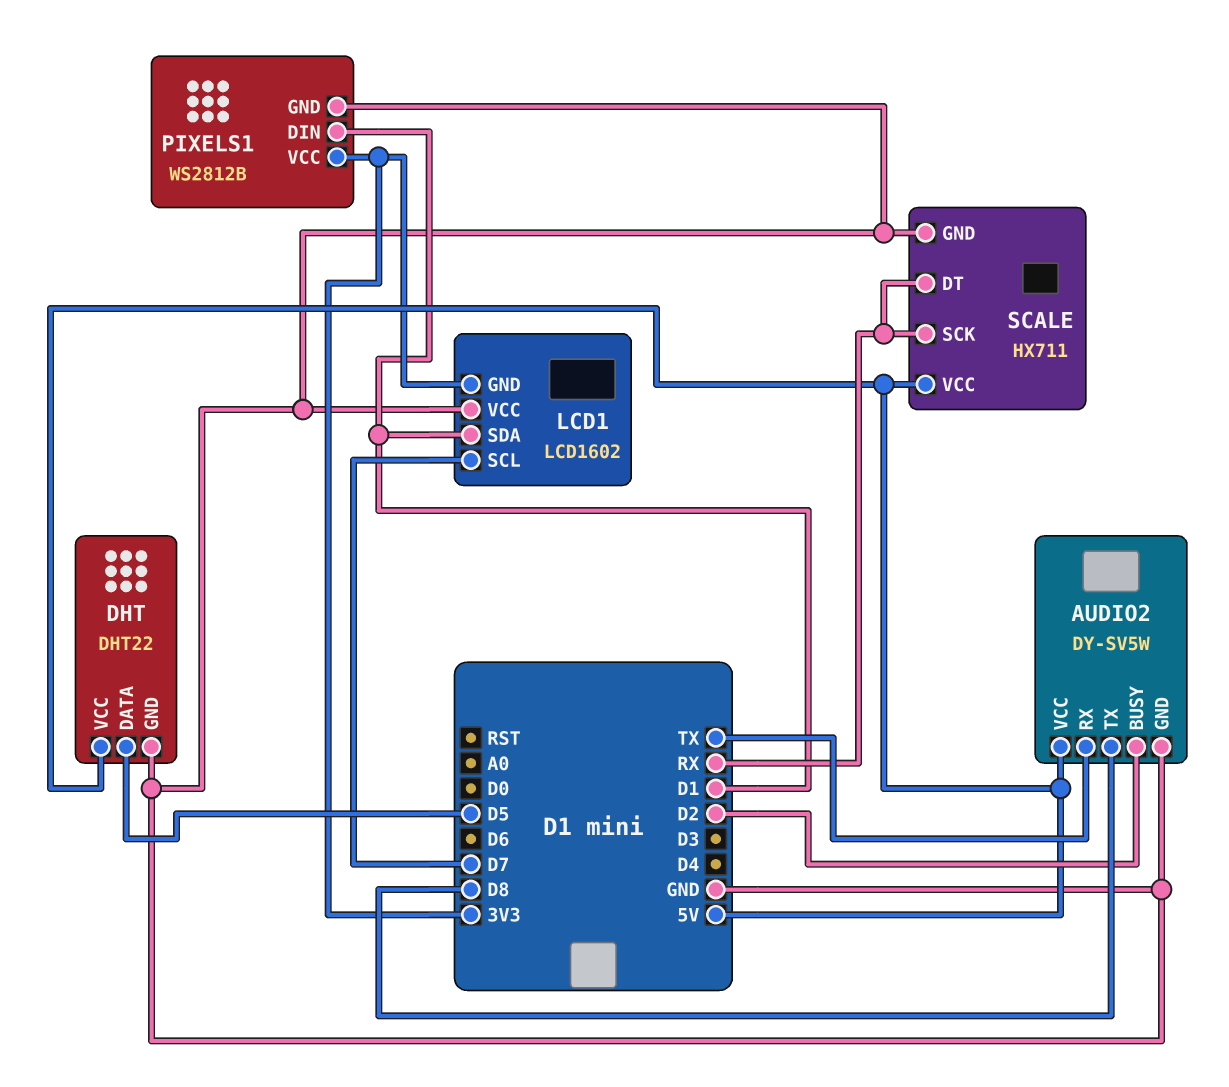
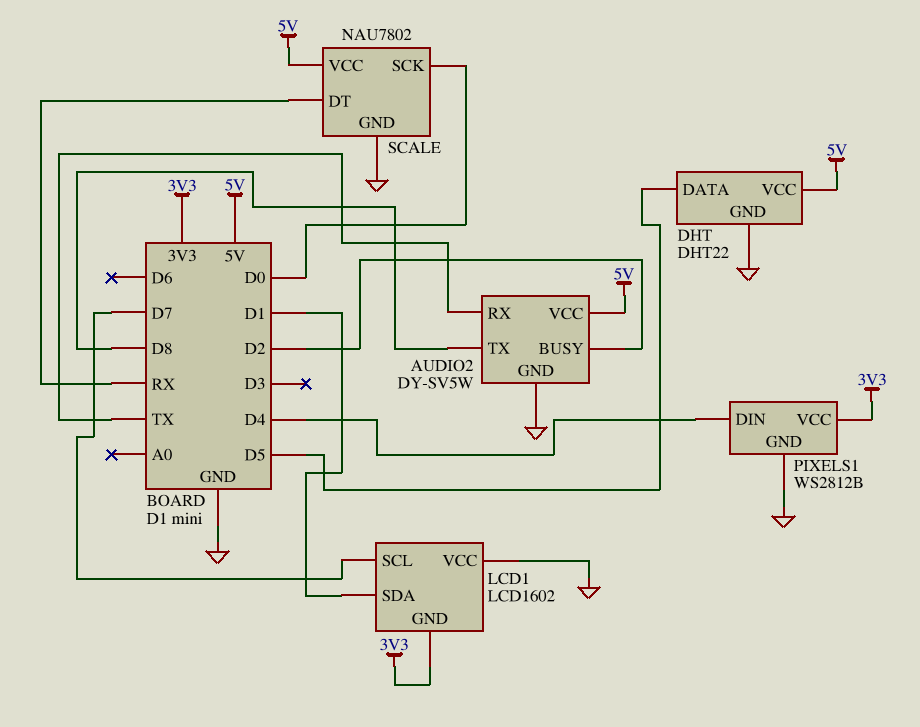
PIXELS1 pin DIN: D1 -> D4
SCALE: HX711 -> NAU7802
SCALE pin SCK: RX -> D0

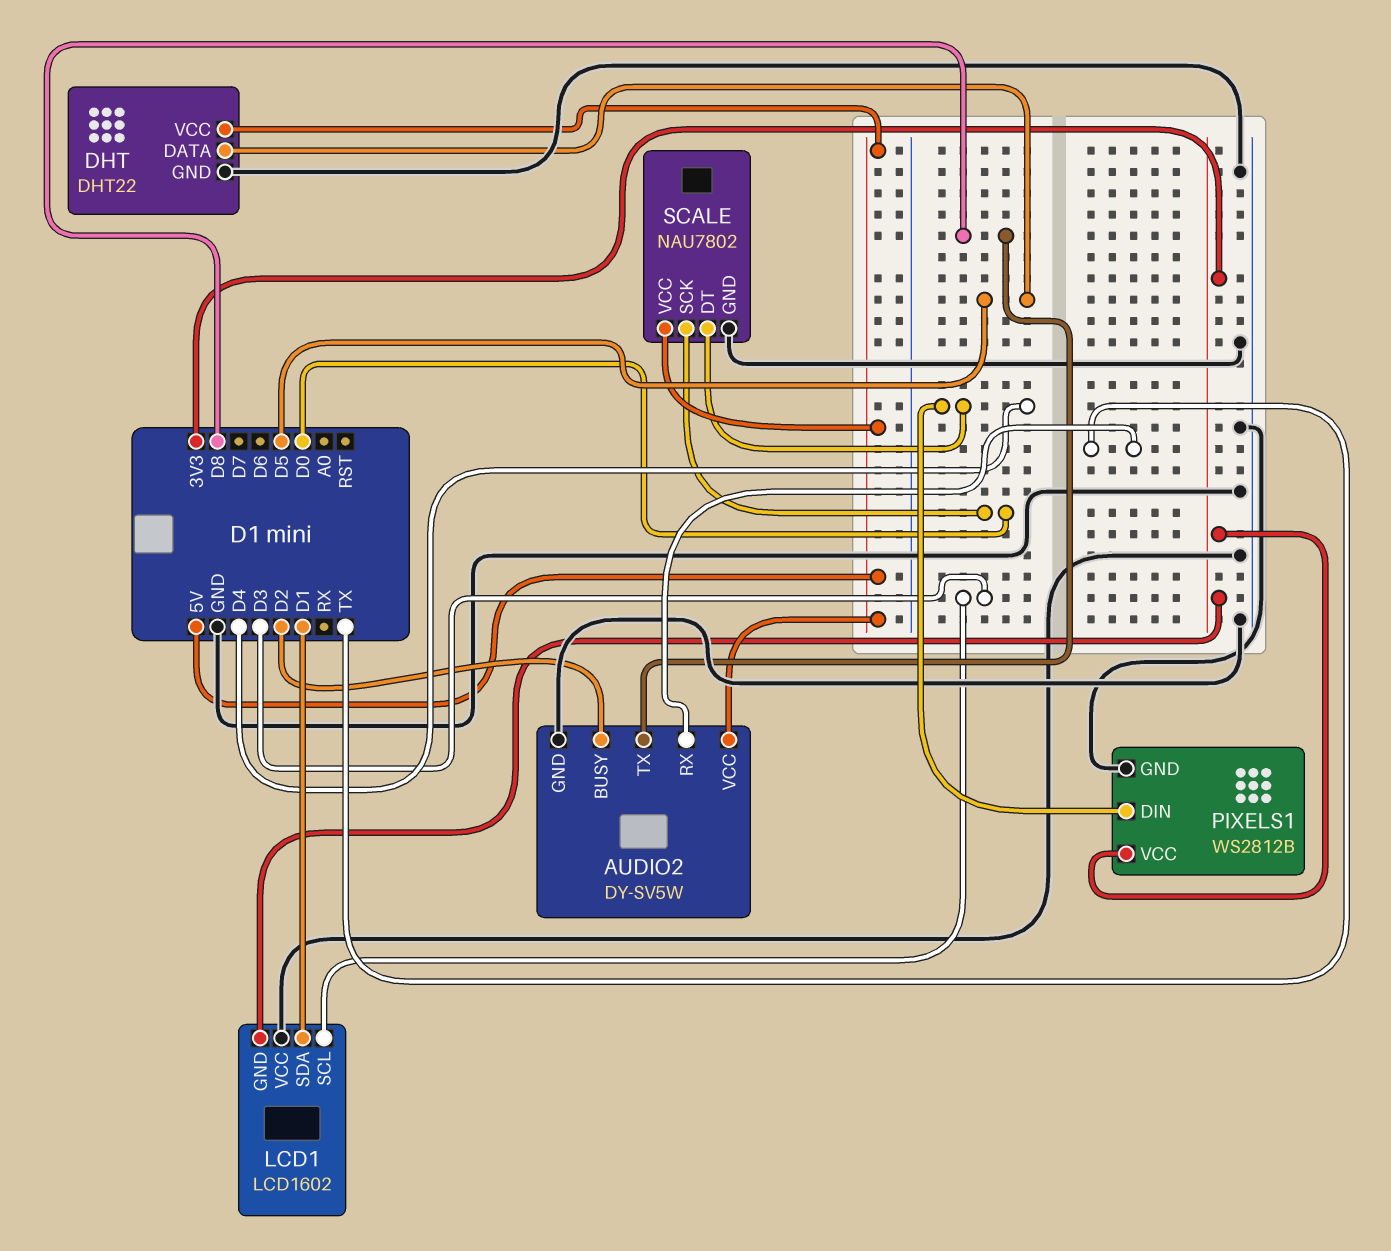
LCD1 pin SCL: D7 -> D3
SCALE pin DT: RX -> D4

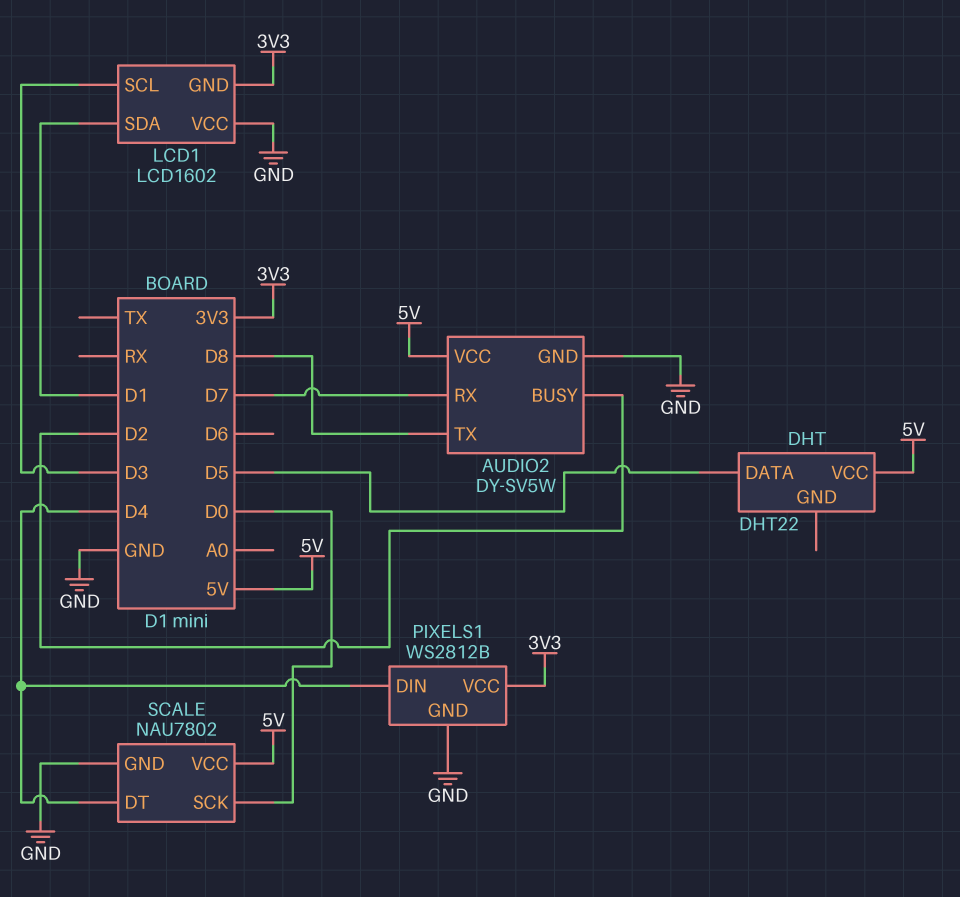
AUDIO2 pin RX: TX -> D7
DHT pin GND: GND -> none

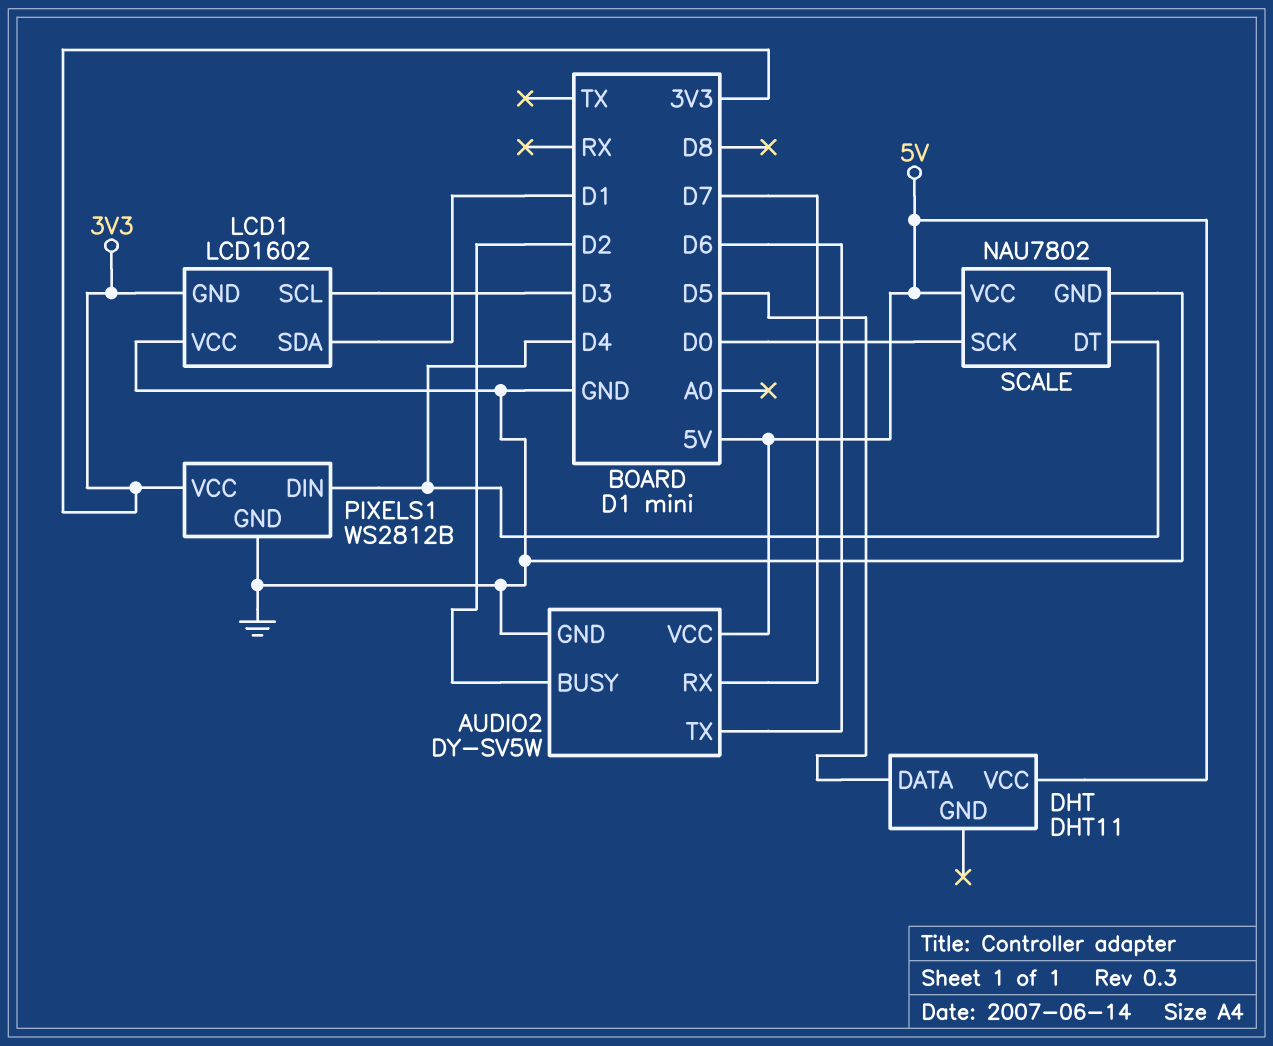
AUDIO2 pin TX: D8 -> D6
DHT: DHT22 -> DHT11

